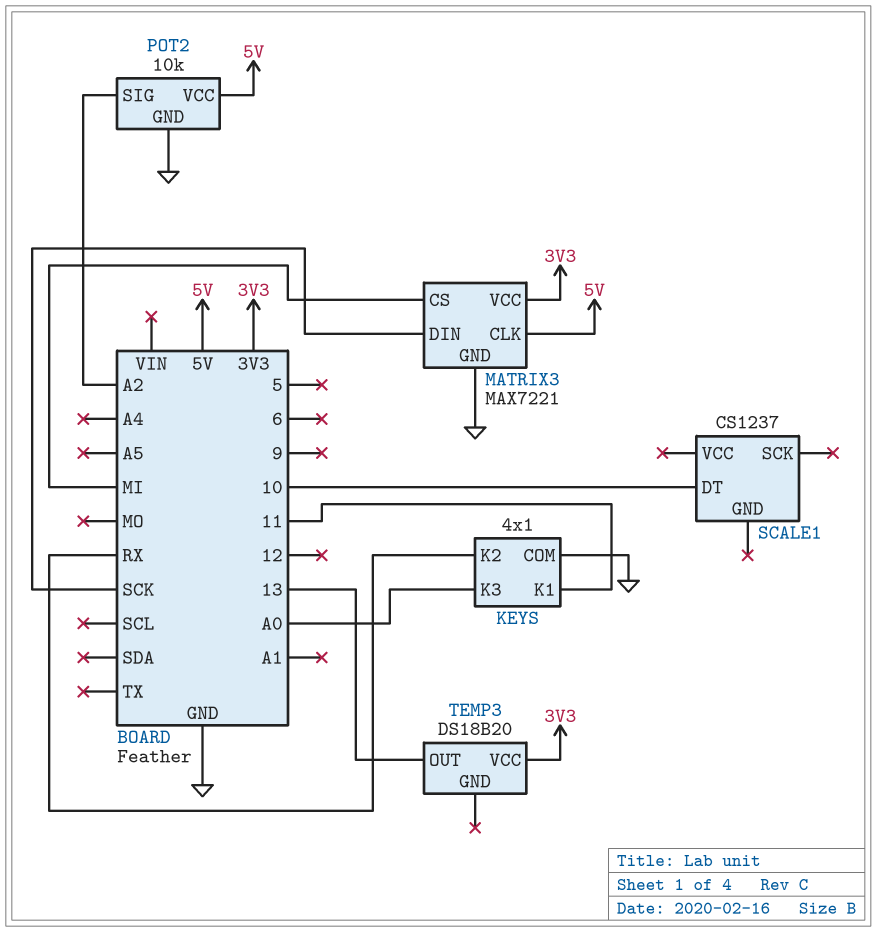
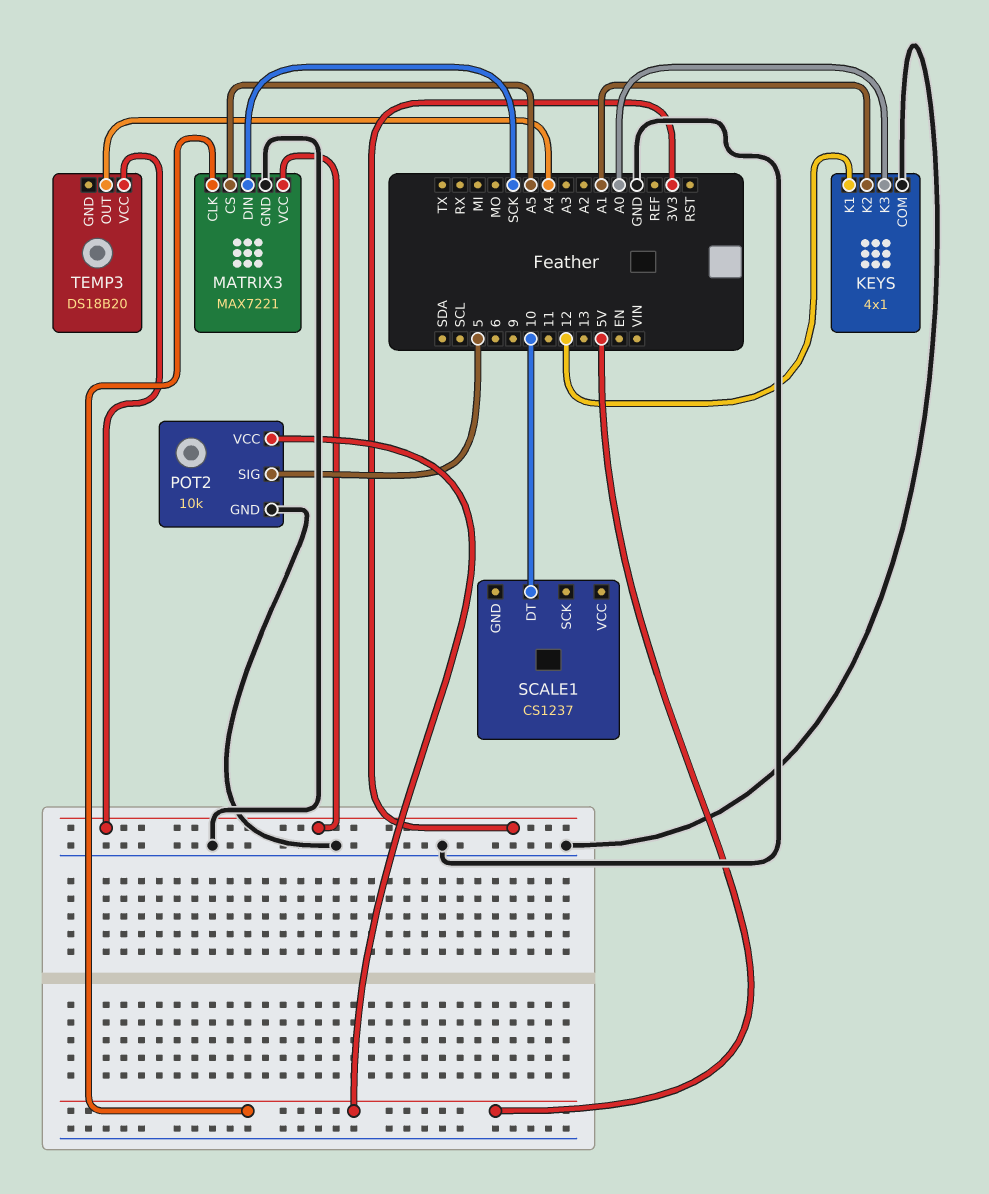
KEYS pin K1: 11 -> 12
KEYS pin K2: RX -> A1
MATRIX3 pin CS: MI -> A5
POT2 pin SIG: A2 -> 5
TEMP3 pin OUT: 13 -> A4

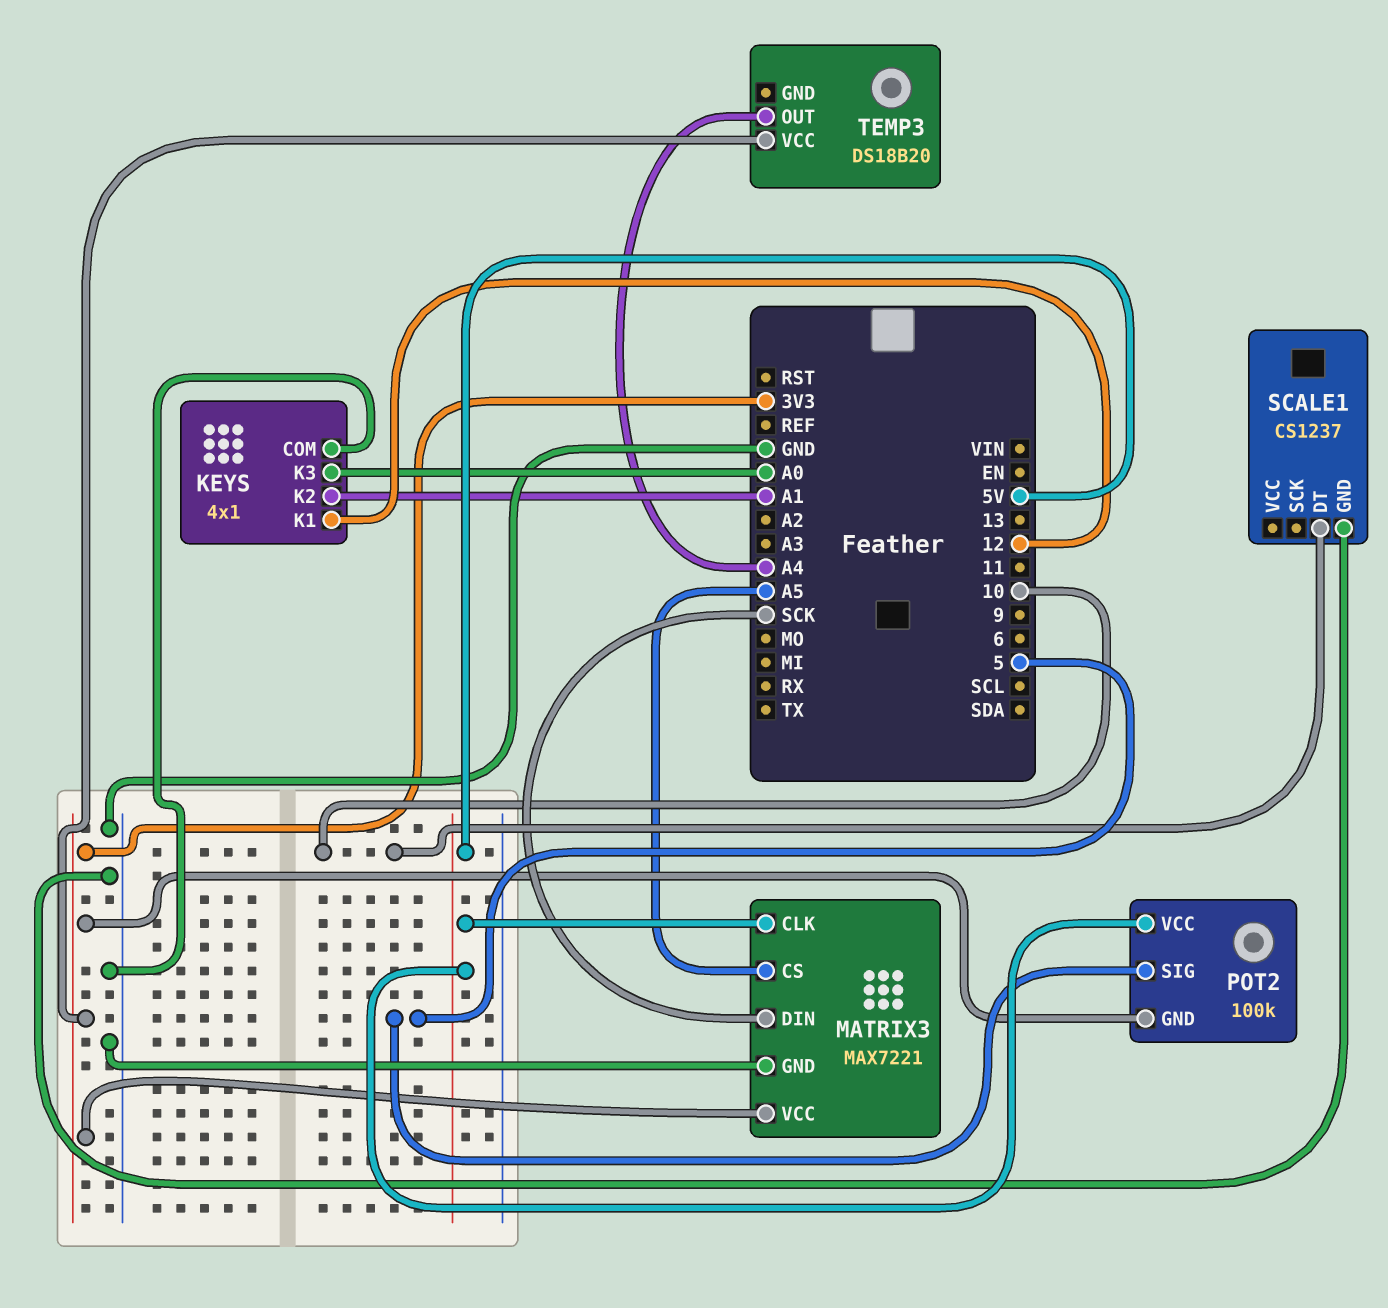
POT2: 10k -> 100k
POT2 pin GND: GND -> 3V3
SCALE1 pin GND: none -> GND

